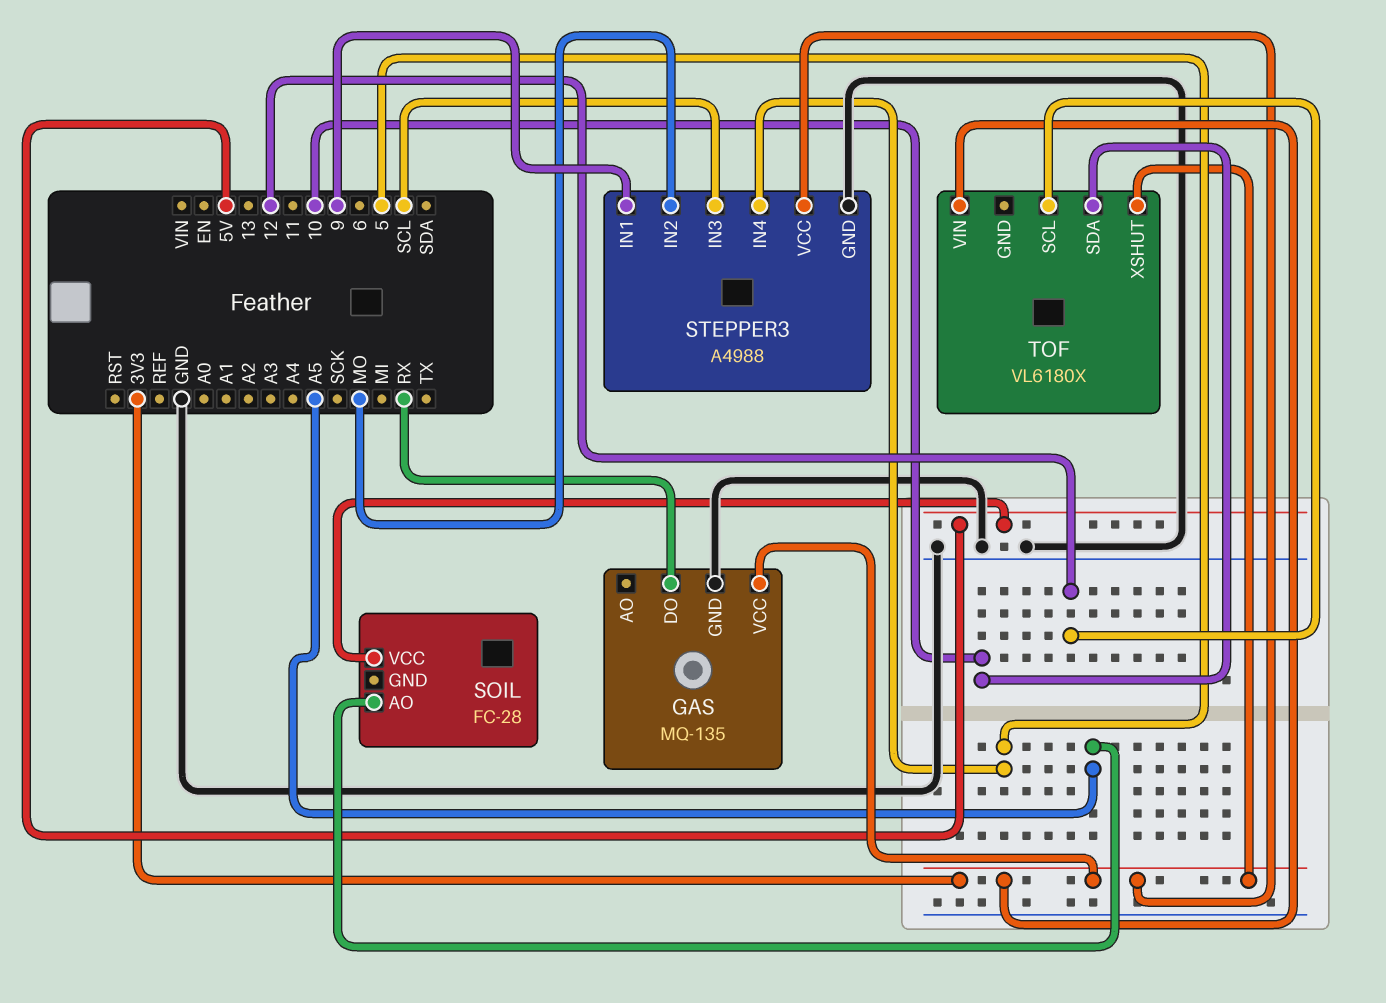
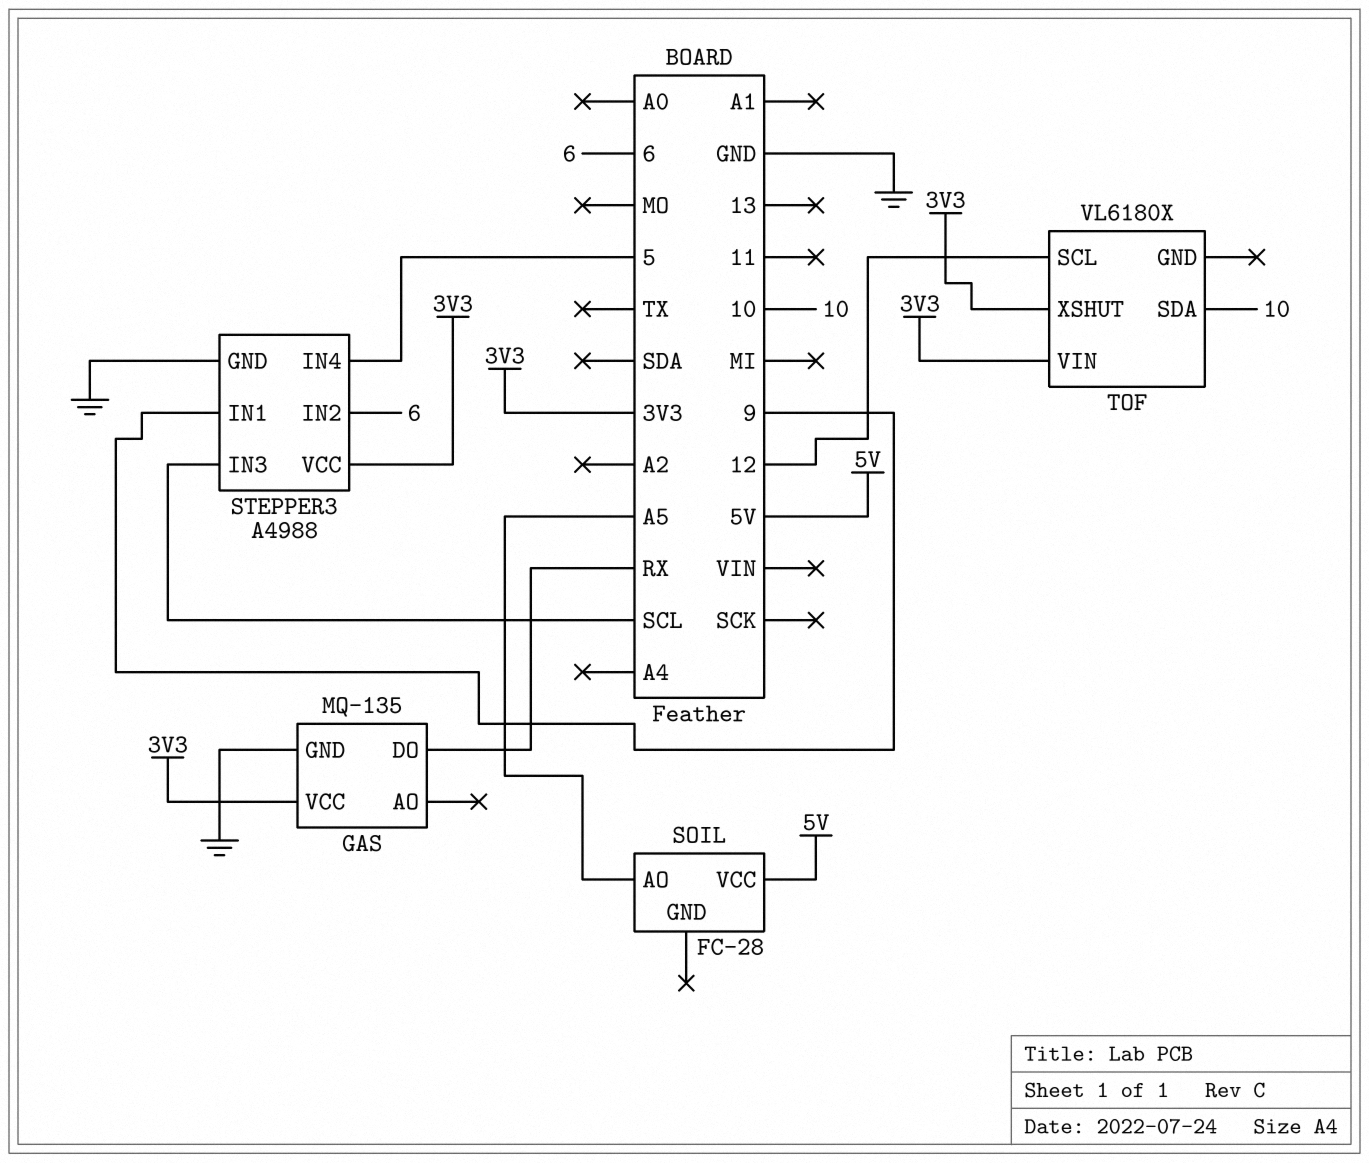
STEPPER3 pin IN2: MO -> 6

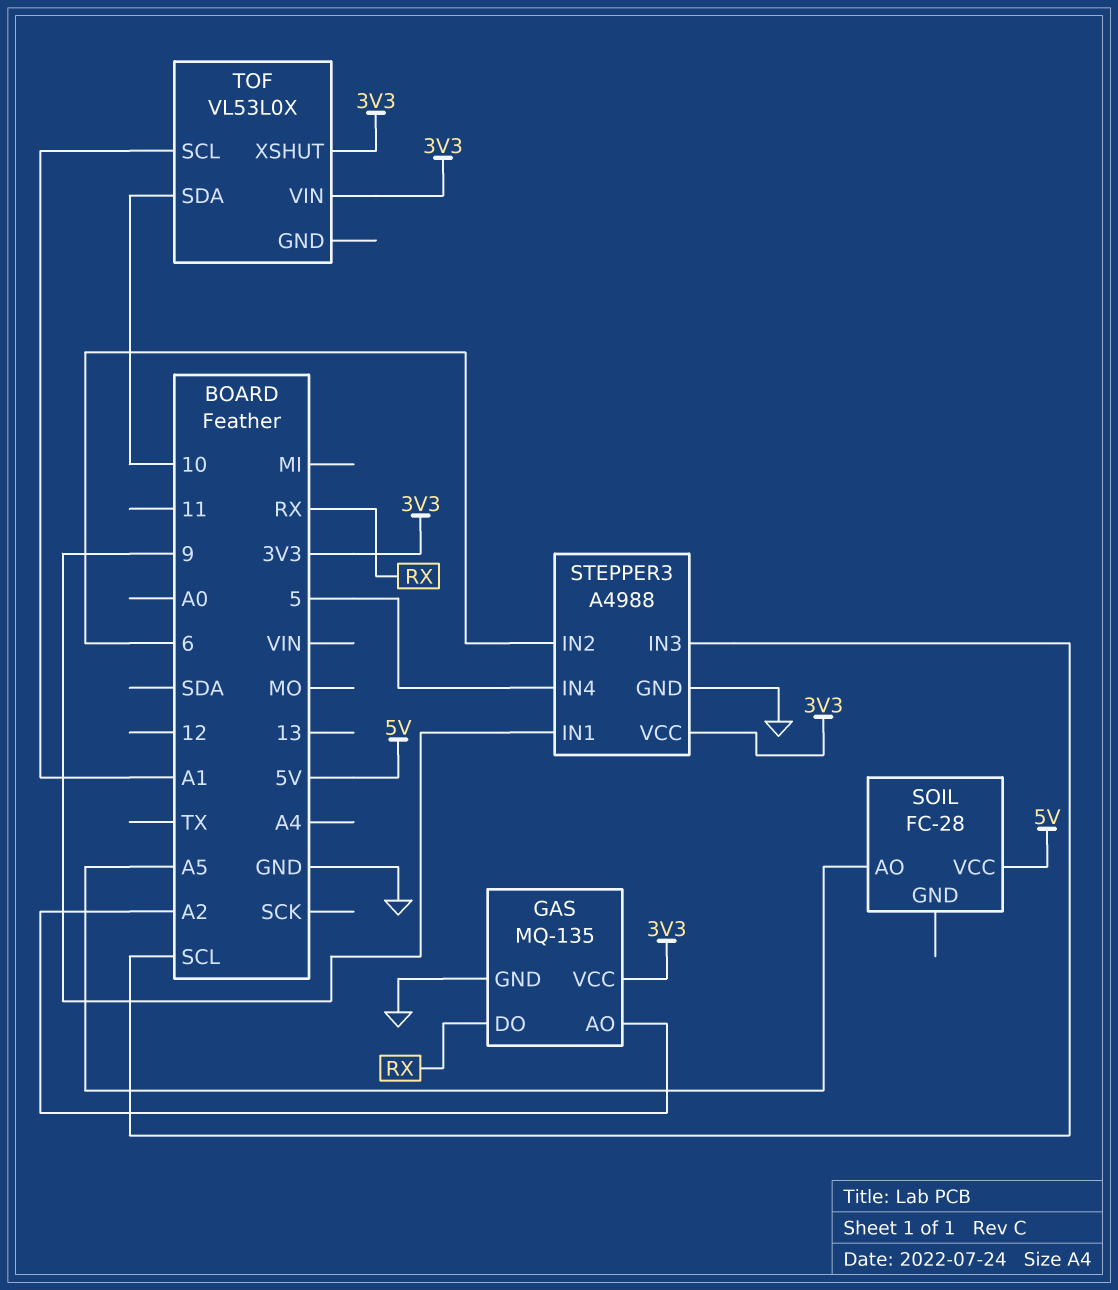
GAS pin AO: none -> A2
TOF: VL6180X -> VL53L0X
TOF pin SCL: 12 -> A1

